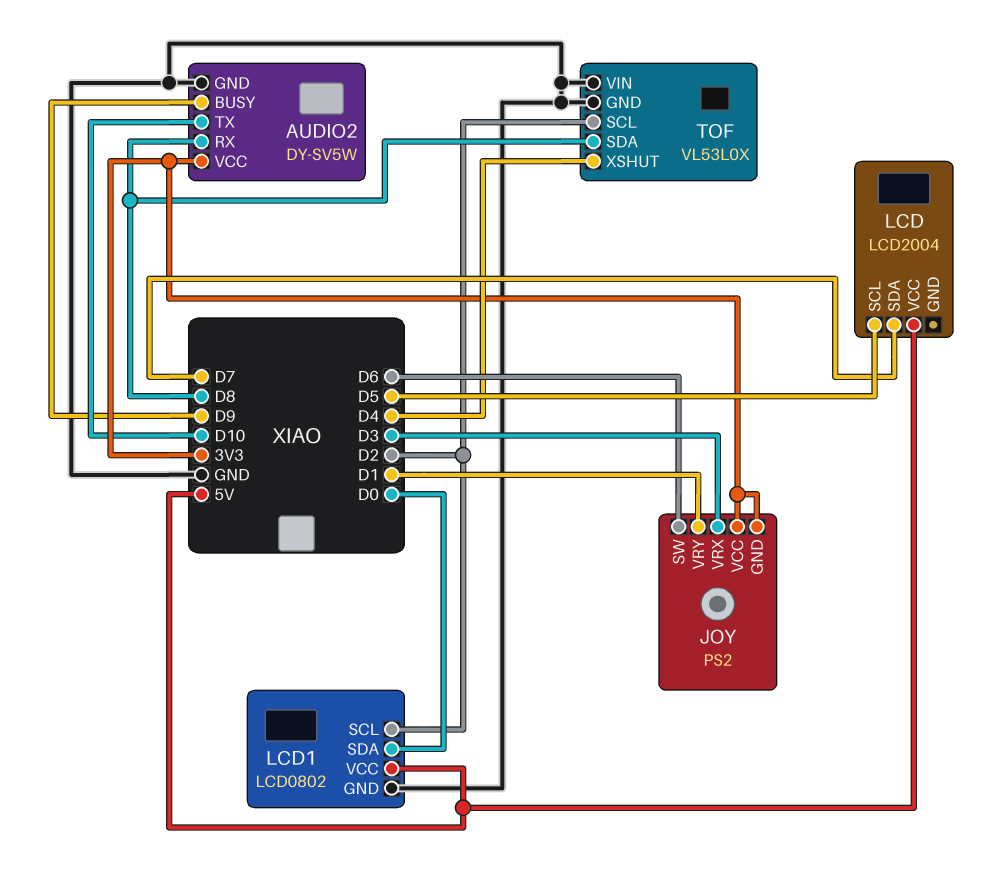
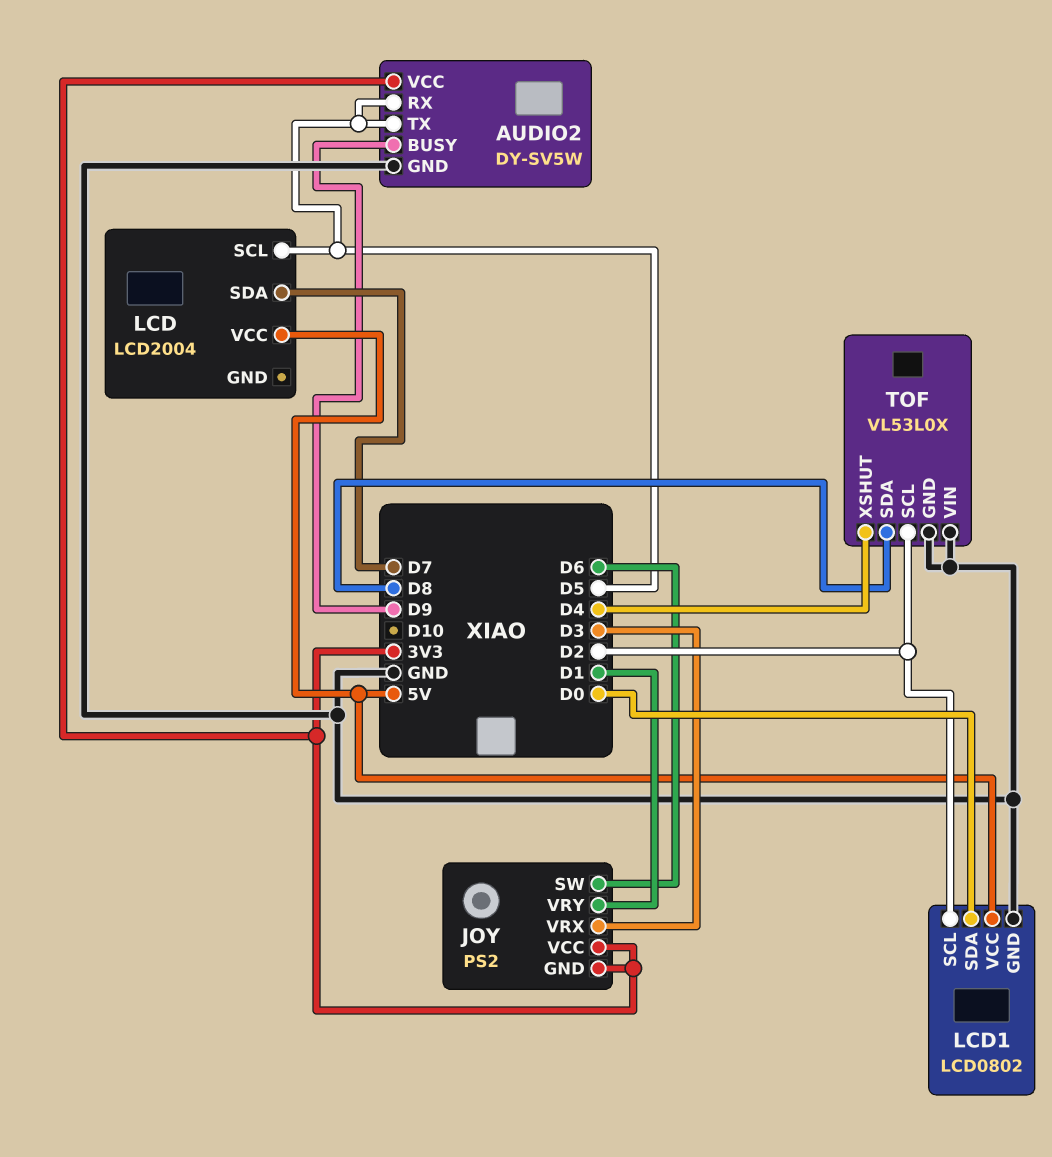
AUDIO2 pin RX: D8 -> D5
AUDIO2 pin TX: D10 -> D5

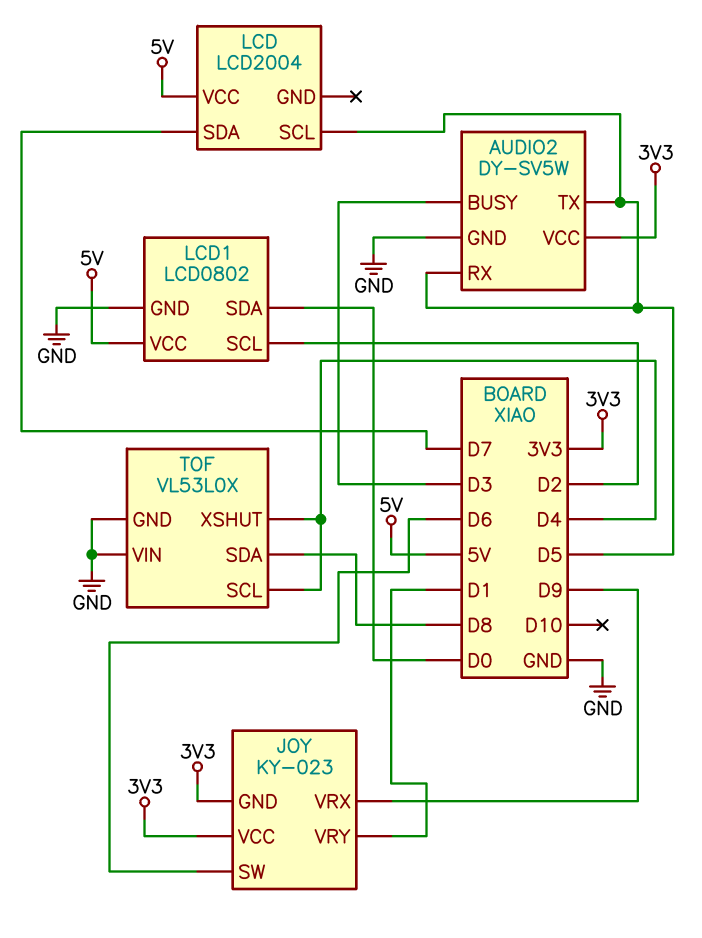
AUDIO2 pin BUSY: D9 -> D3
JOY: PS2 -> KY-023
JOY pin VRX: D3 -> D9
TOF pin SCL: D2 -> D4

